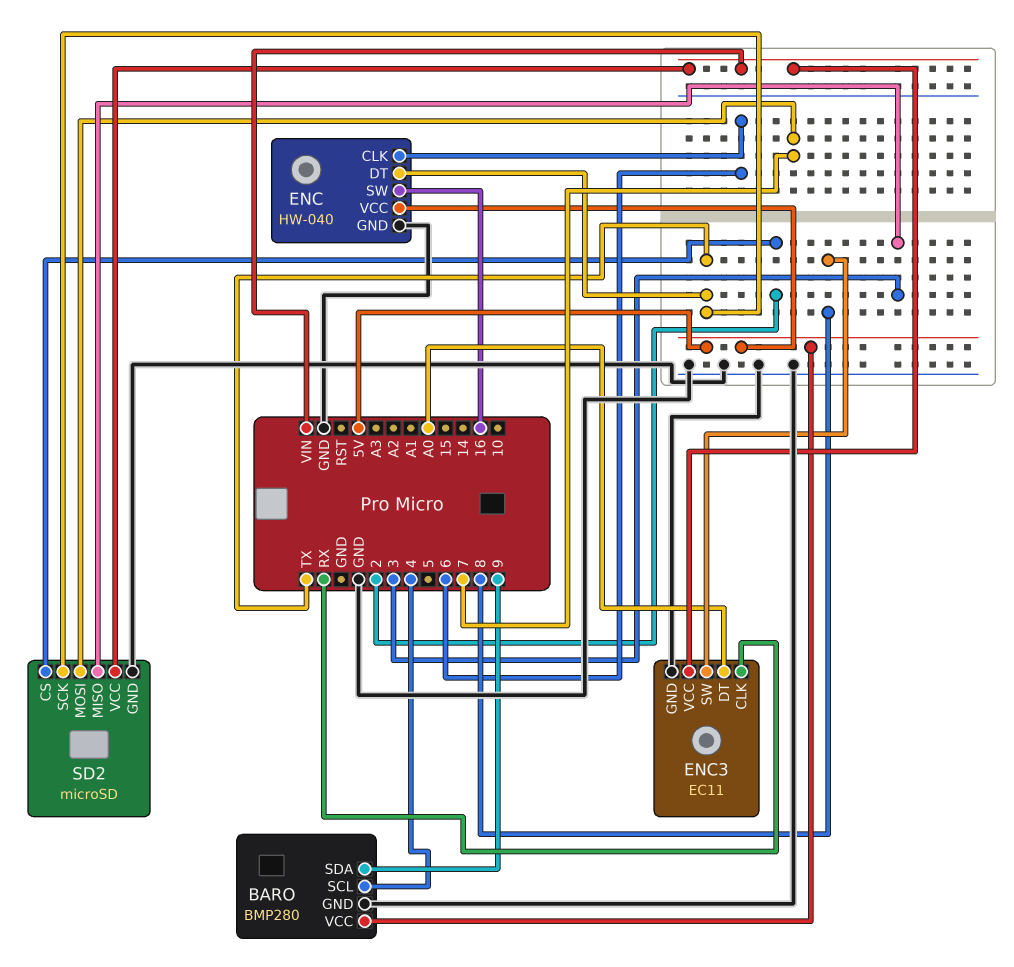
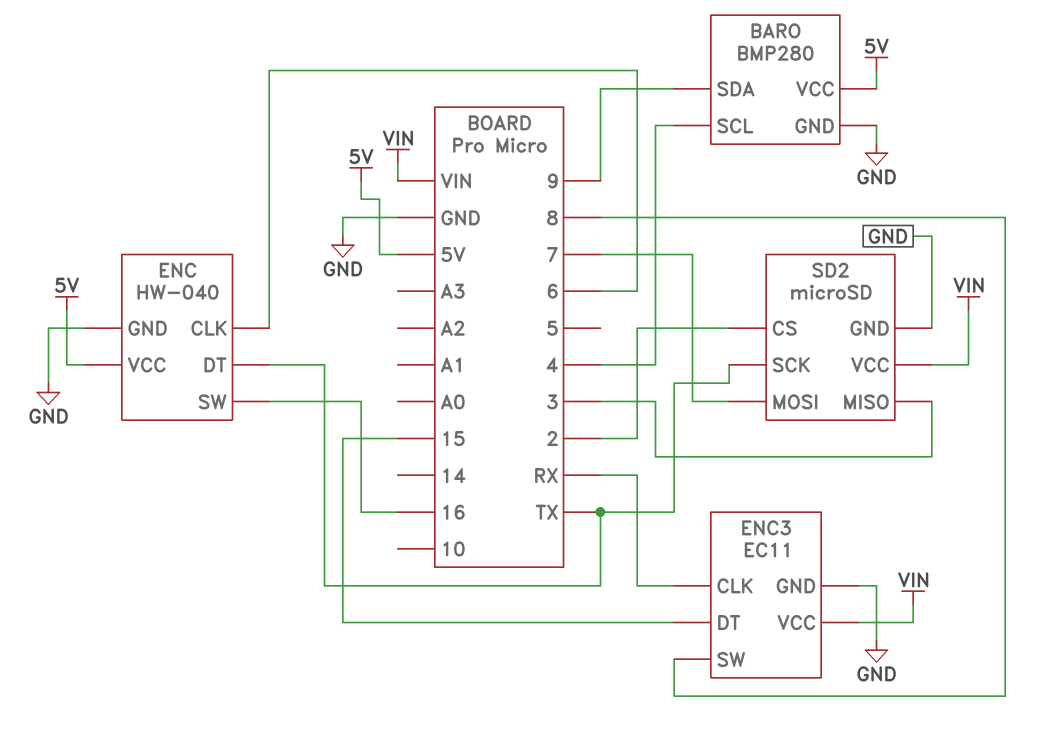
ENC3 pin DT: A0 -> 15

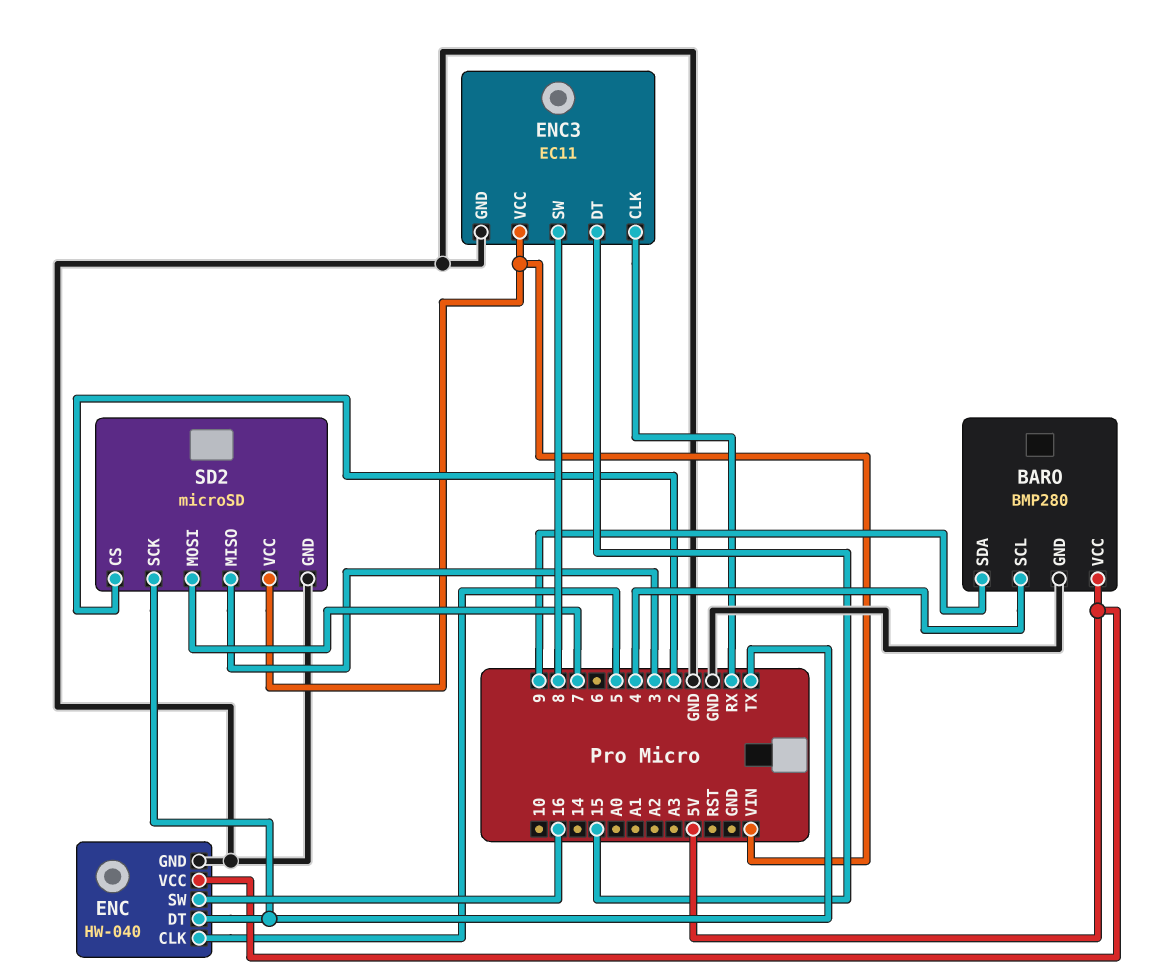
ENC pin CLK: 6 -> 5

